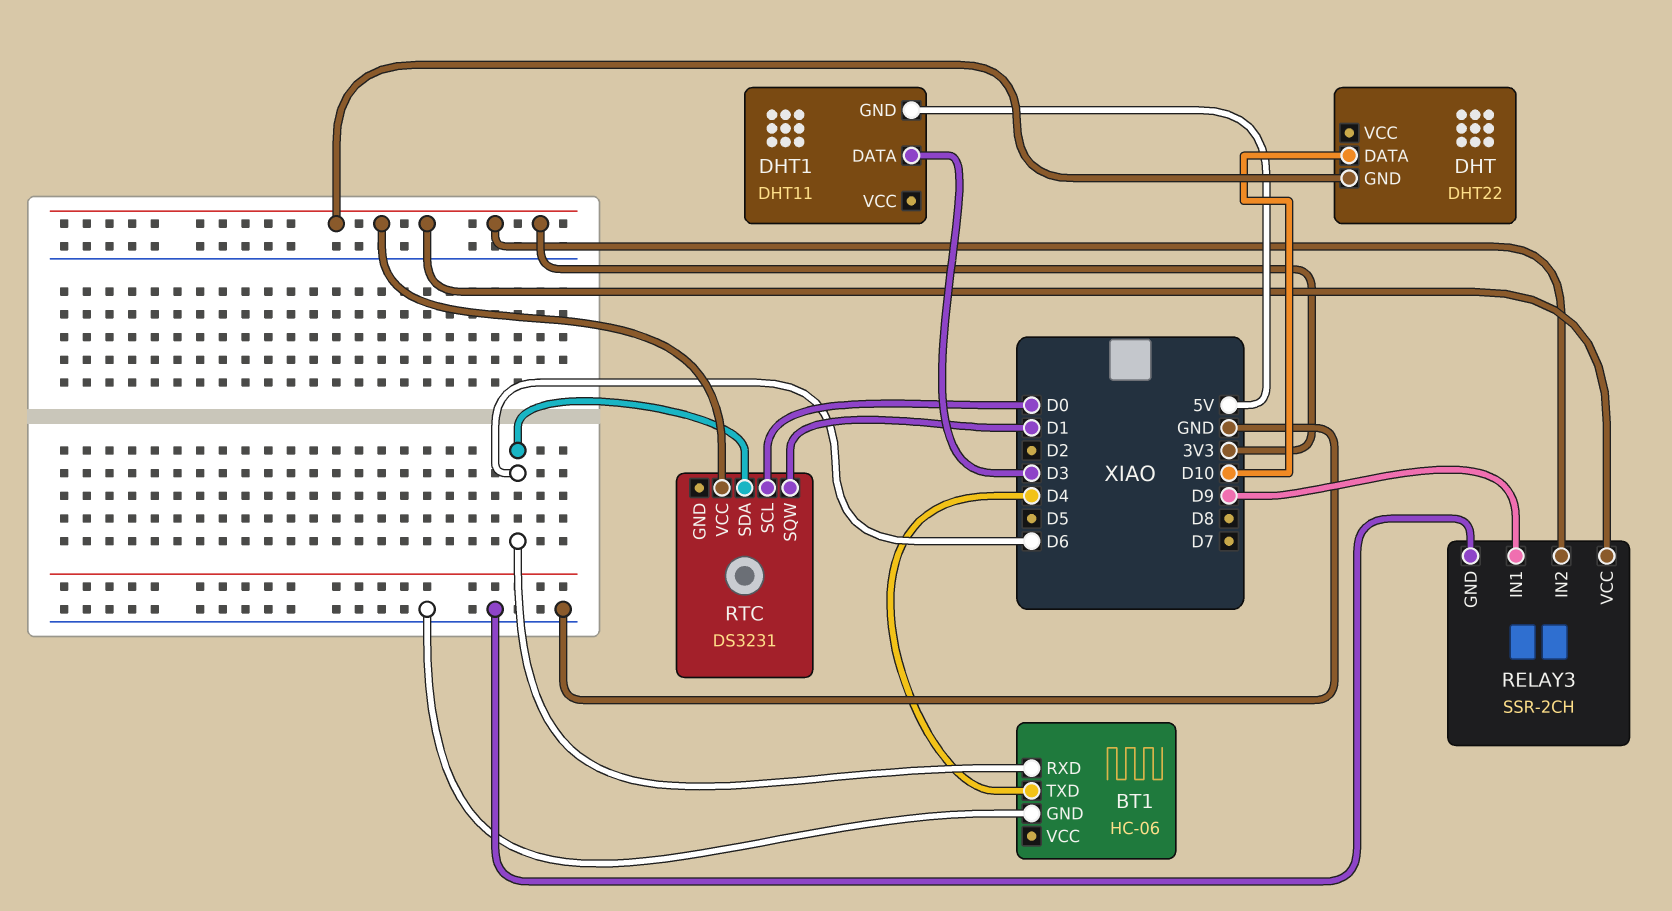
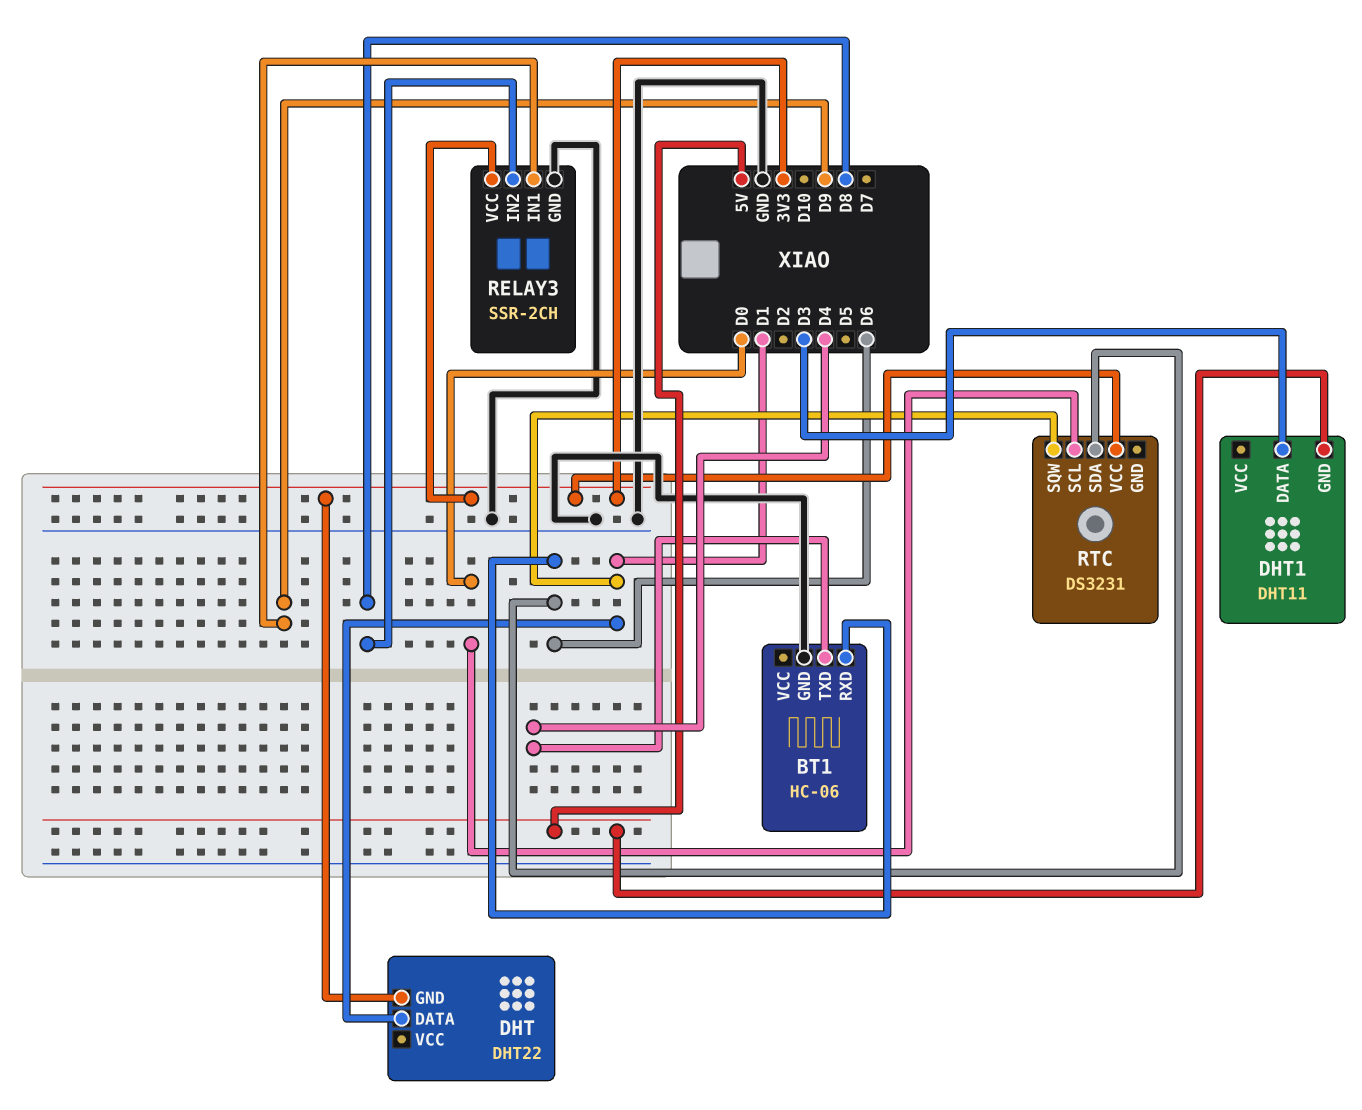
DHT pin DATA: D10 -> D1
RELAY3 pin IN2: 3V3 -> D8

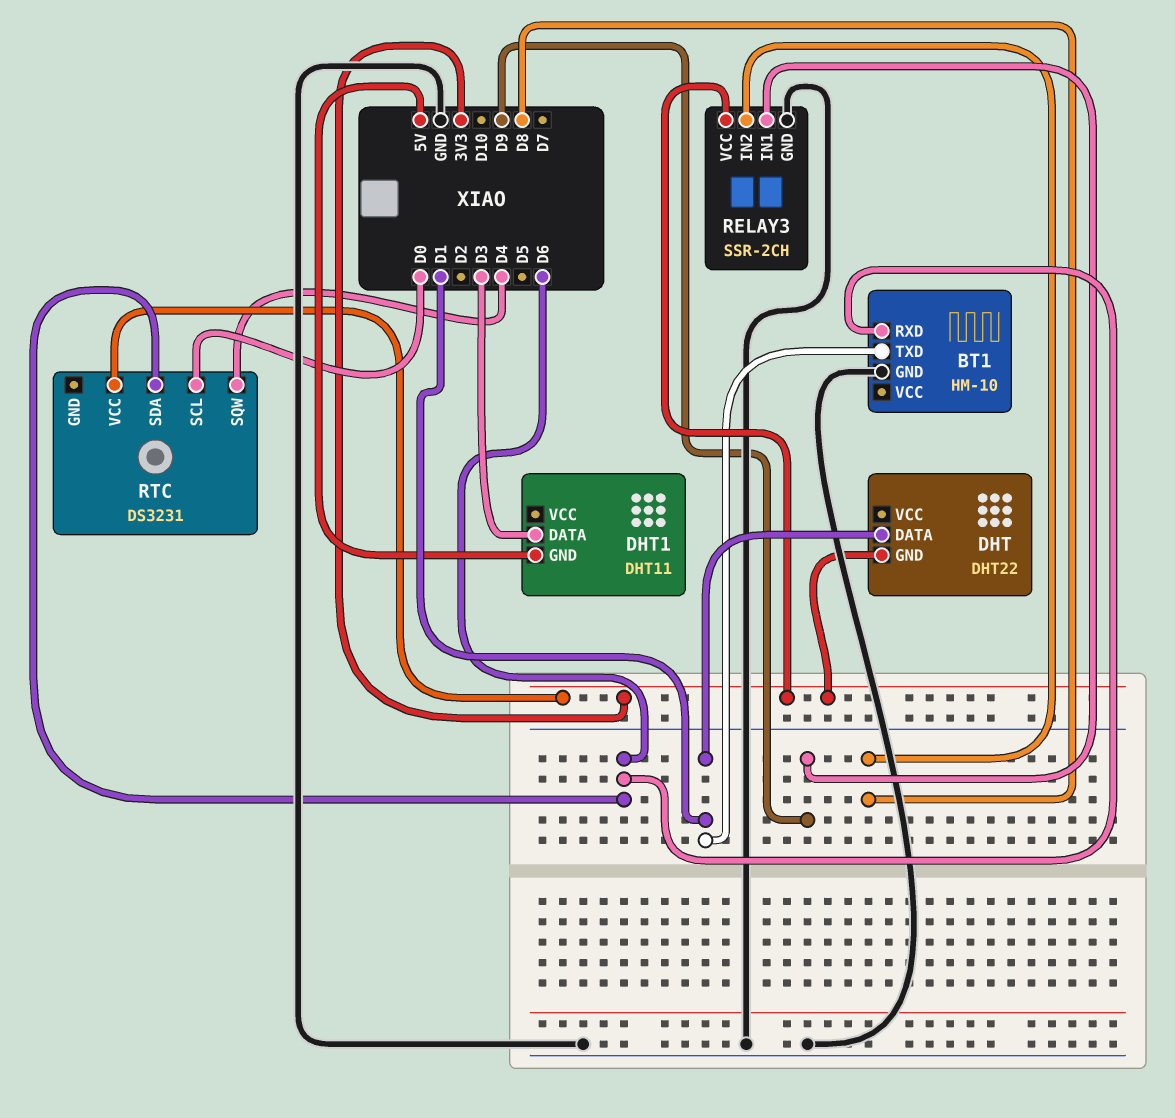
BT1: HC-06 -> HM-10
BT1 pin TXD: D4 -> D1
RTC pin SQW: D1 -> D4

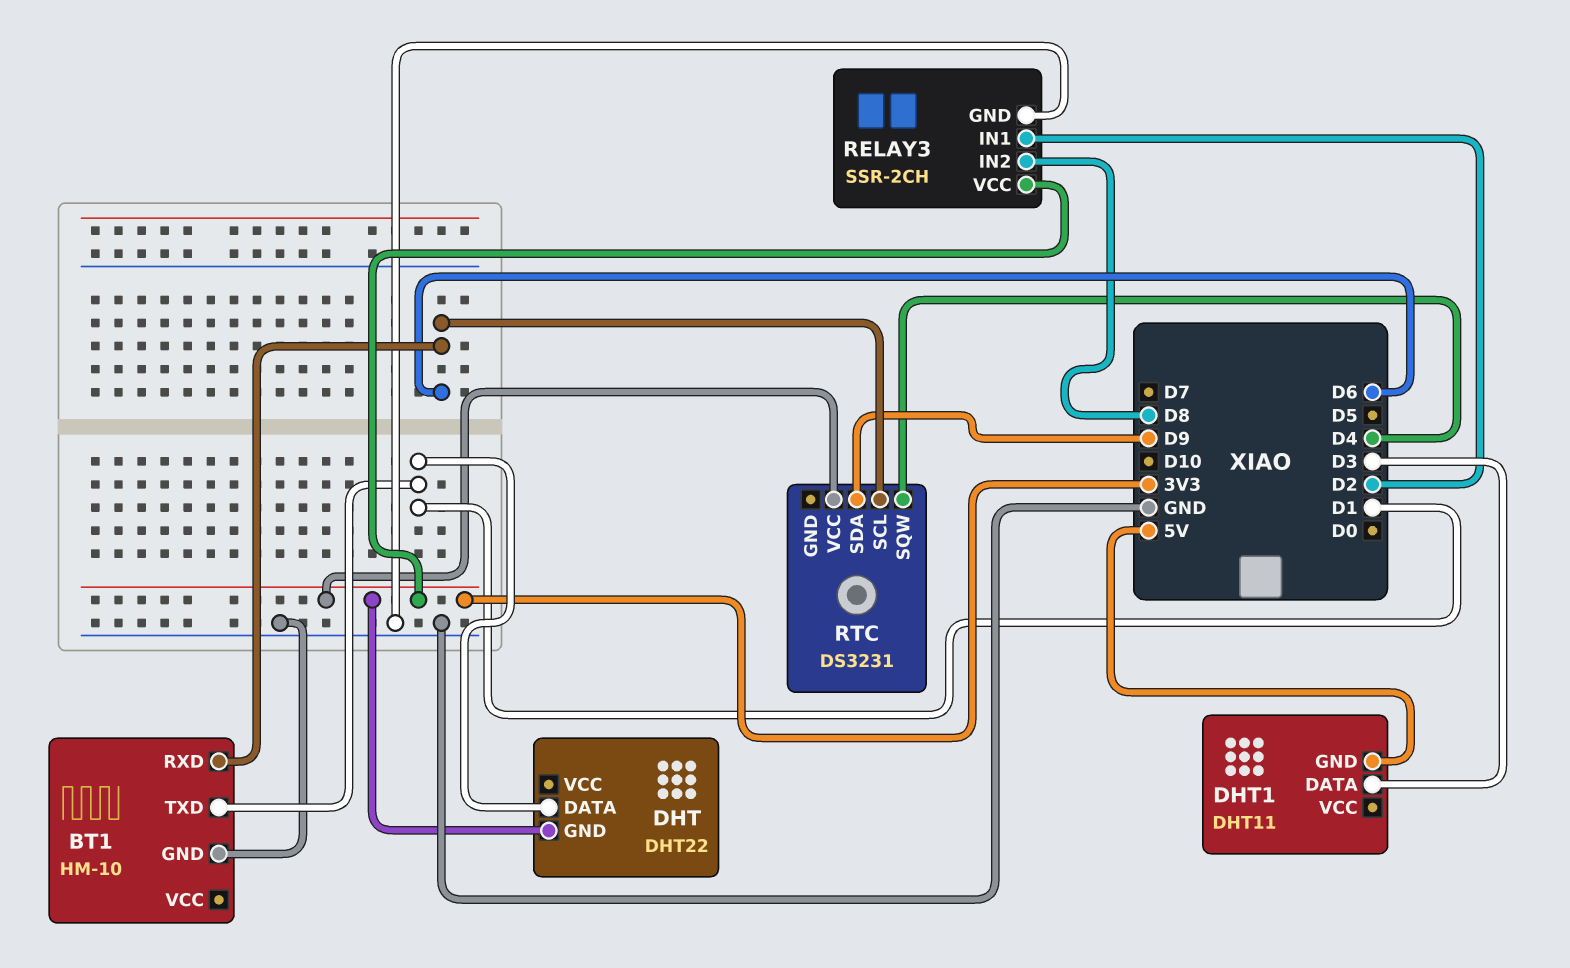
RELAY3 pin IN1: D9 -> D2
RTC pin SCL: D0 -> D6
RTC pin SDA: D6 -> D9

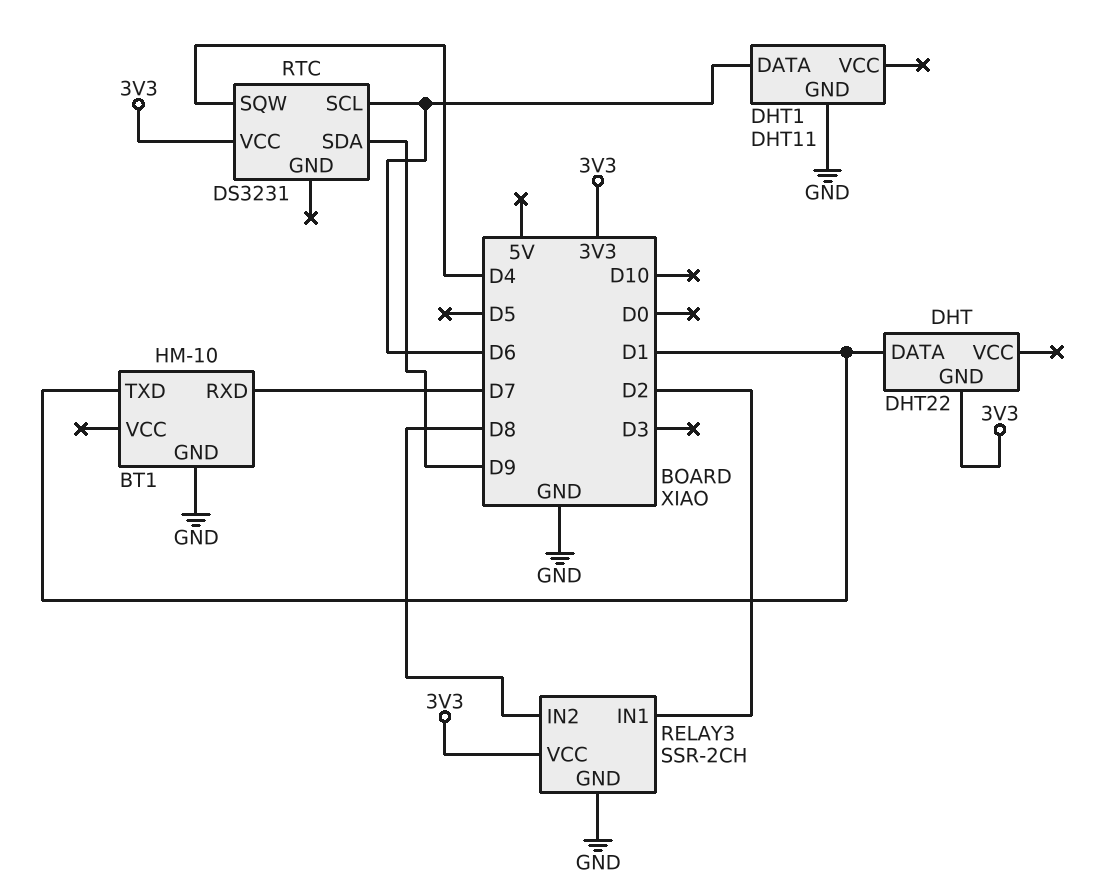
BT1 pin RXD: D6 -> D7
DHT1 pin DATA: D3 -> D6
DHT1 pin GND: 5V -> GND

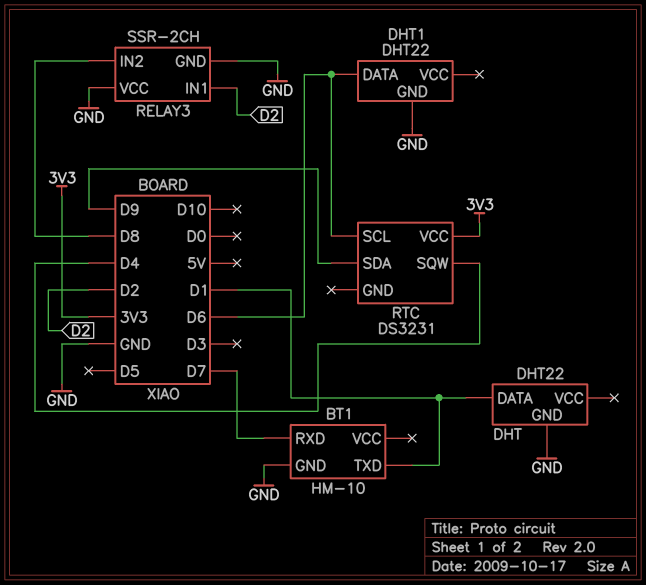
DHT pin GND: 3V3 -> GND
DHT1: DHT11 -> DHT22
RELAY3 pin VCC: 3V3 -> GND

